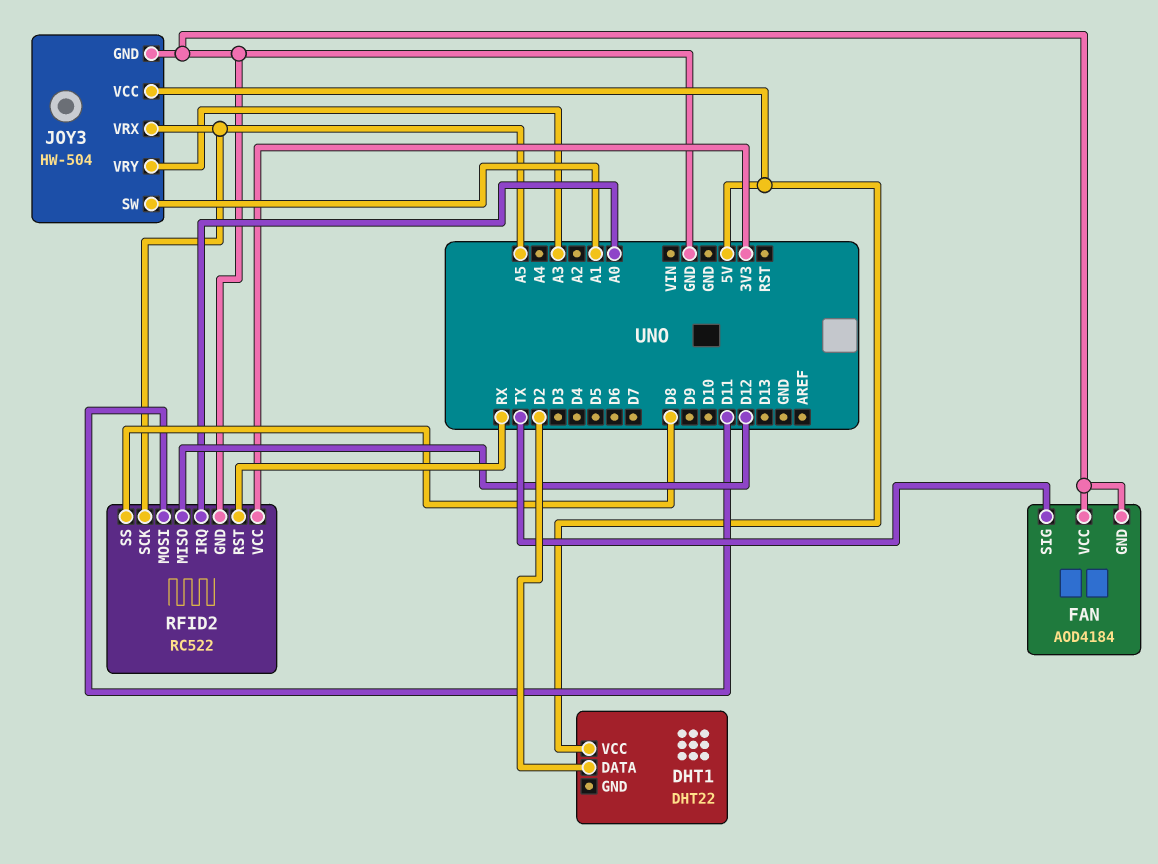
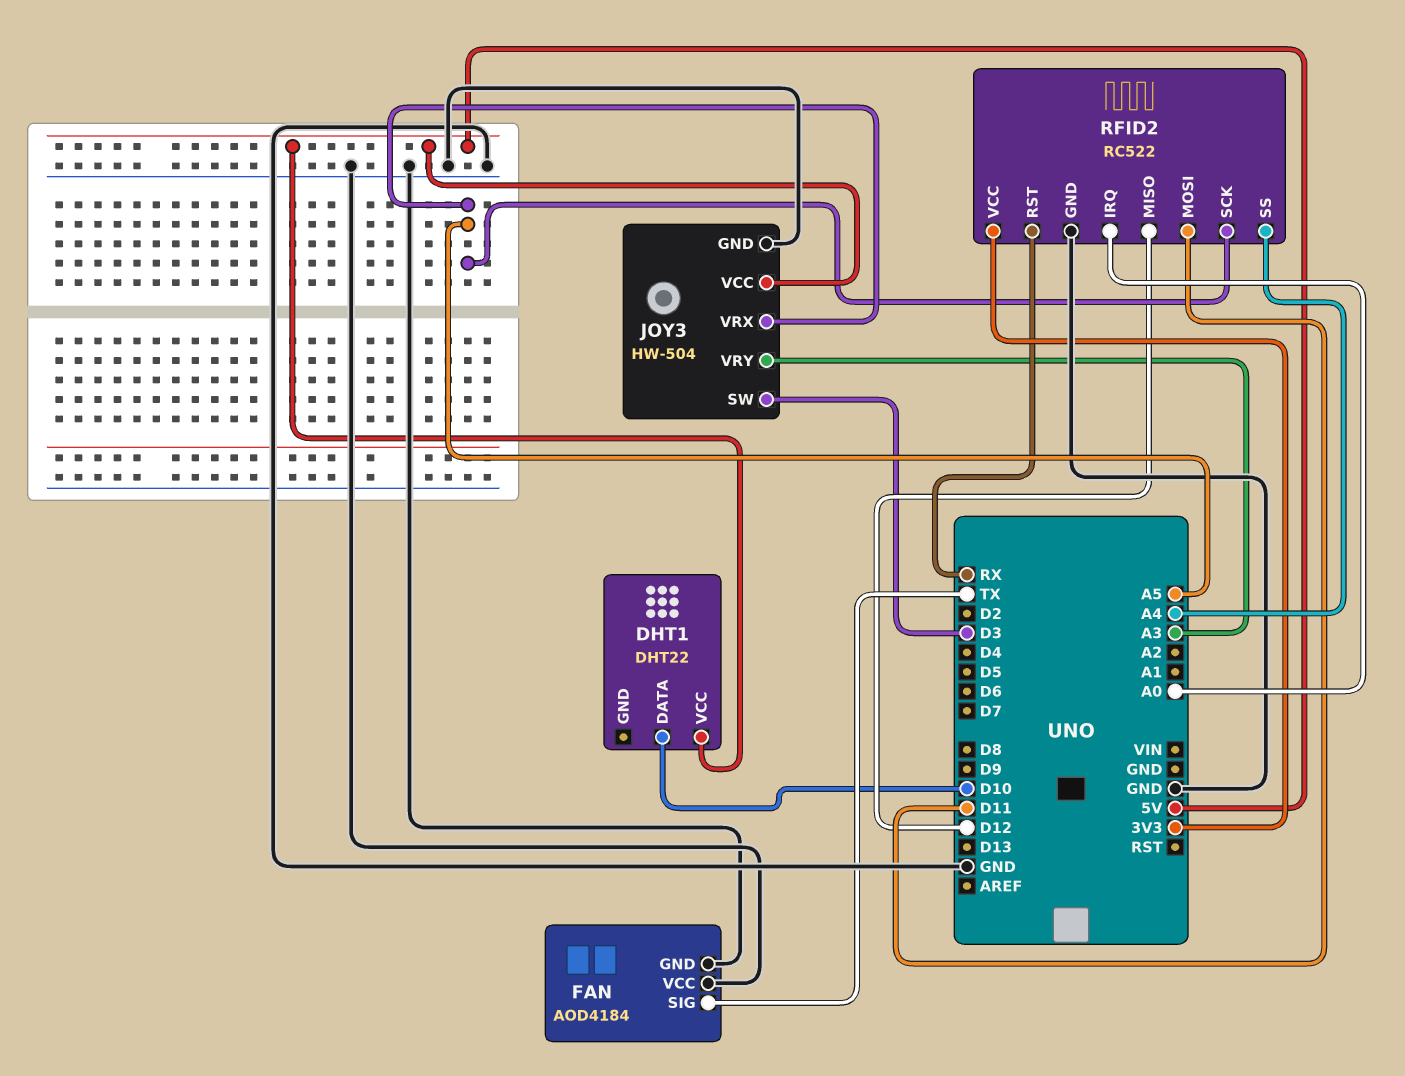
DHT1 pin DATA: D2 -> D10
JOY3 pin SW: A1 -> D3
RFID2 pin SS: D8 -> A4

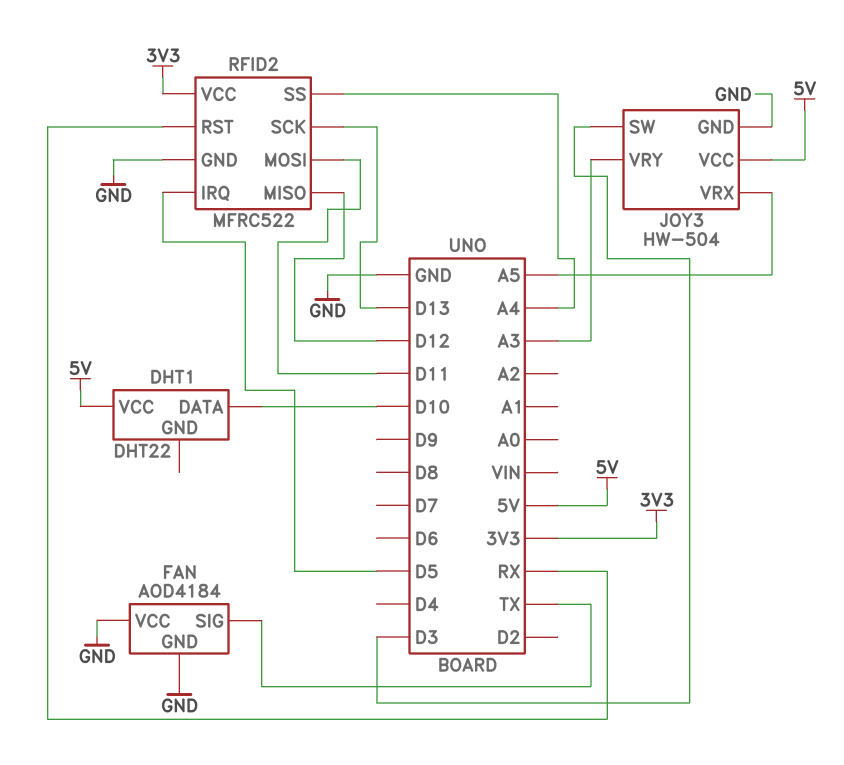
RFID2: RC522 -> MFRC522
RFID2 pin IRQ: A0 -> D5
RFID2 pin SCK: A5 -> D13

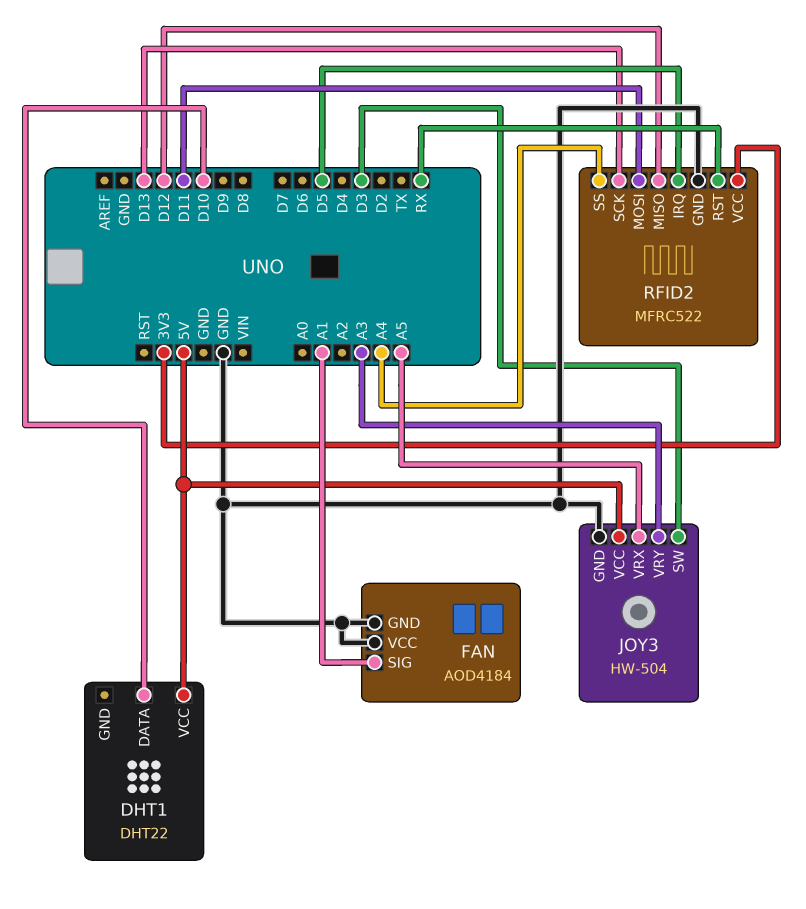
FAN pin SIG: TX -> A1

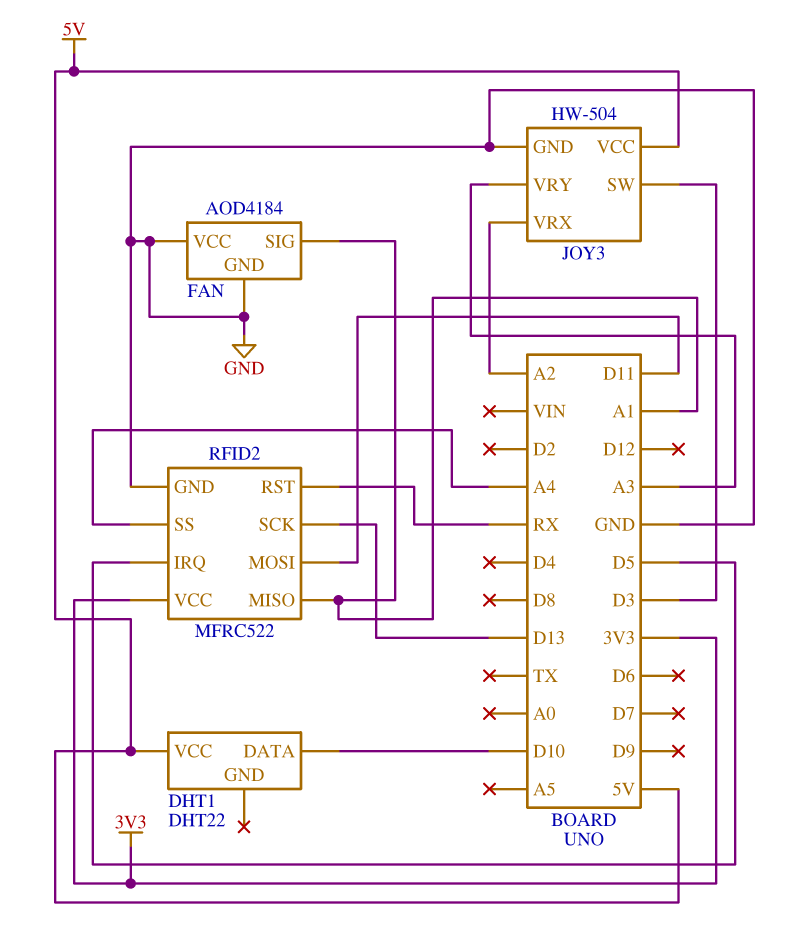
JOY3 pin VRX: A5 -> A2
RFID2 pin MISO: D12 -> A1

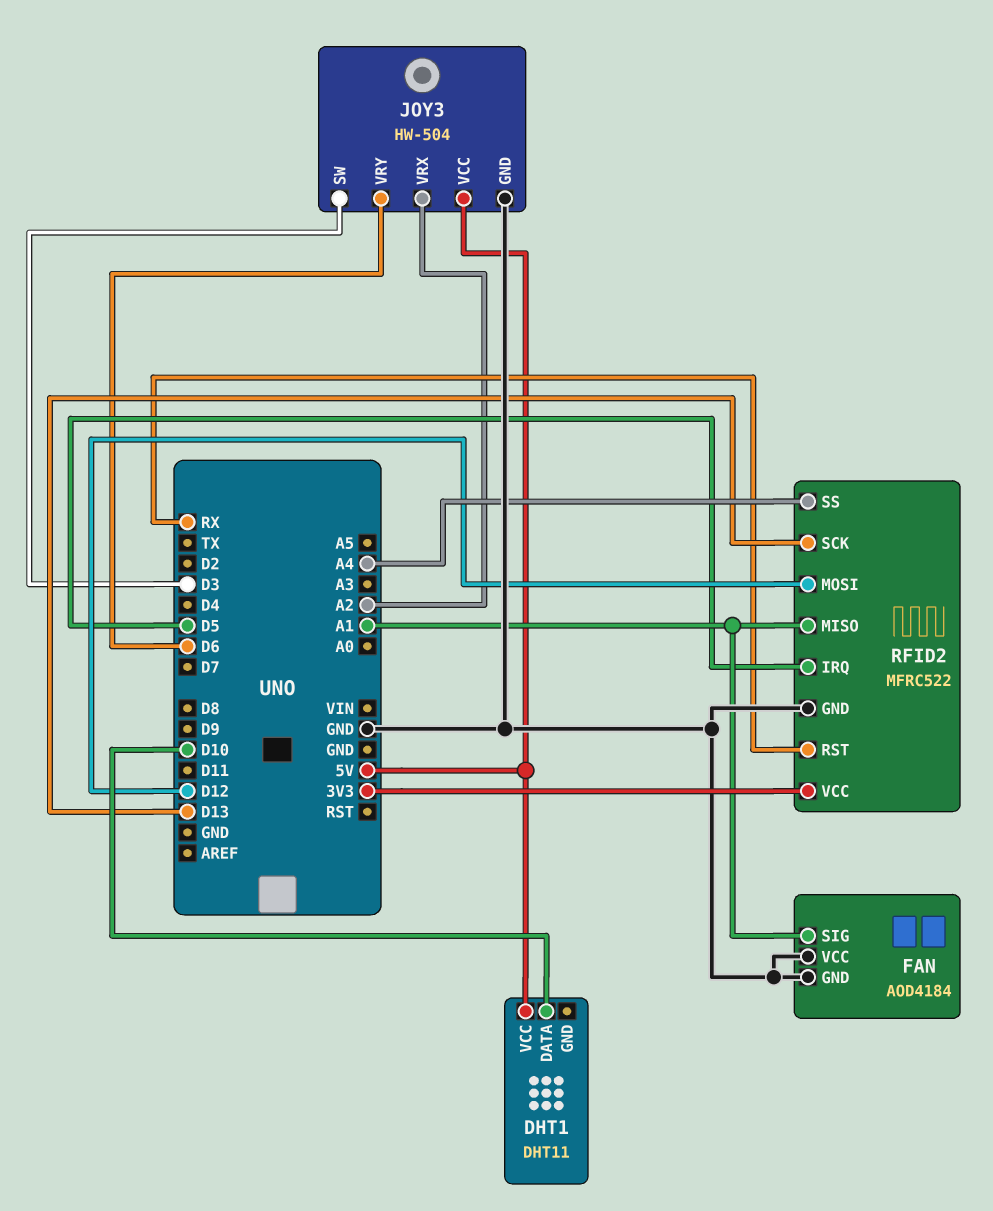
DHT1: DHT22 -> DHT11
JOY3 pin VRY: A3 -> D6
RFID2 pin MOSI: D11 -> D12

